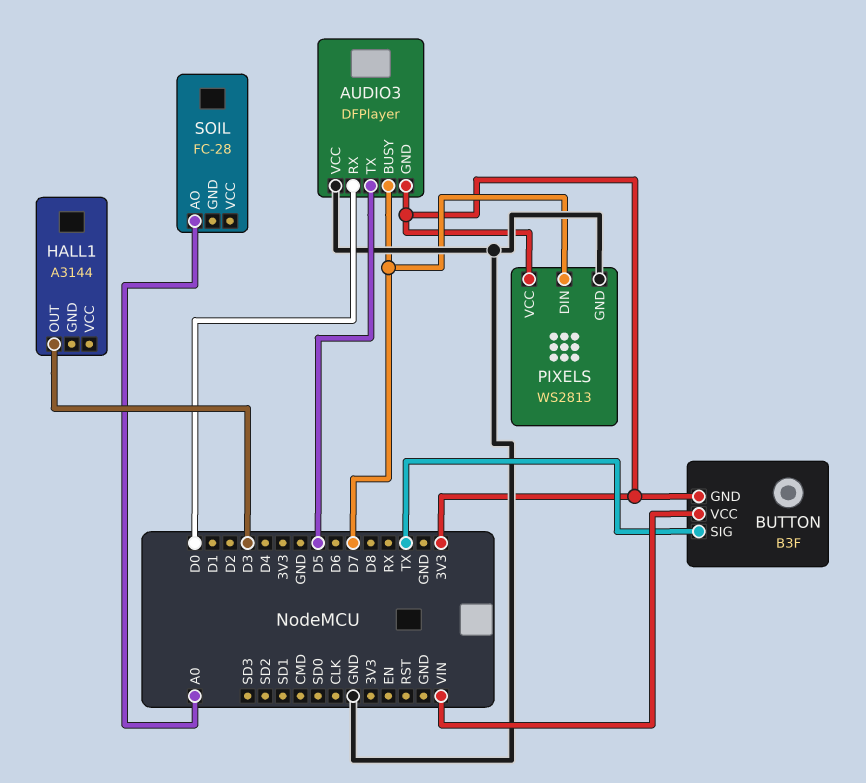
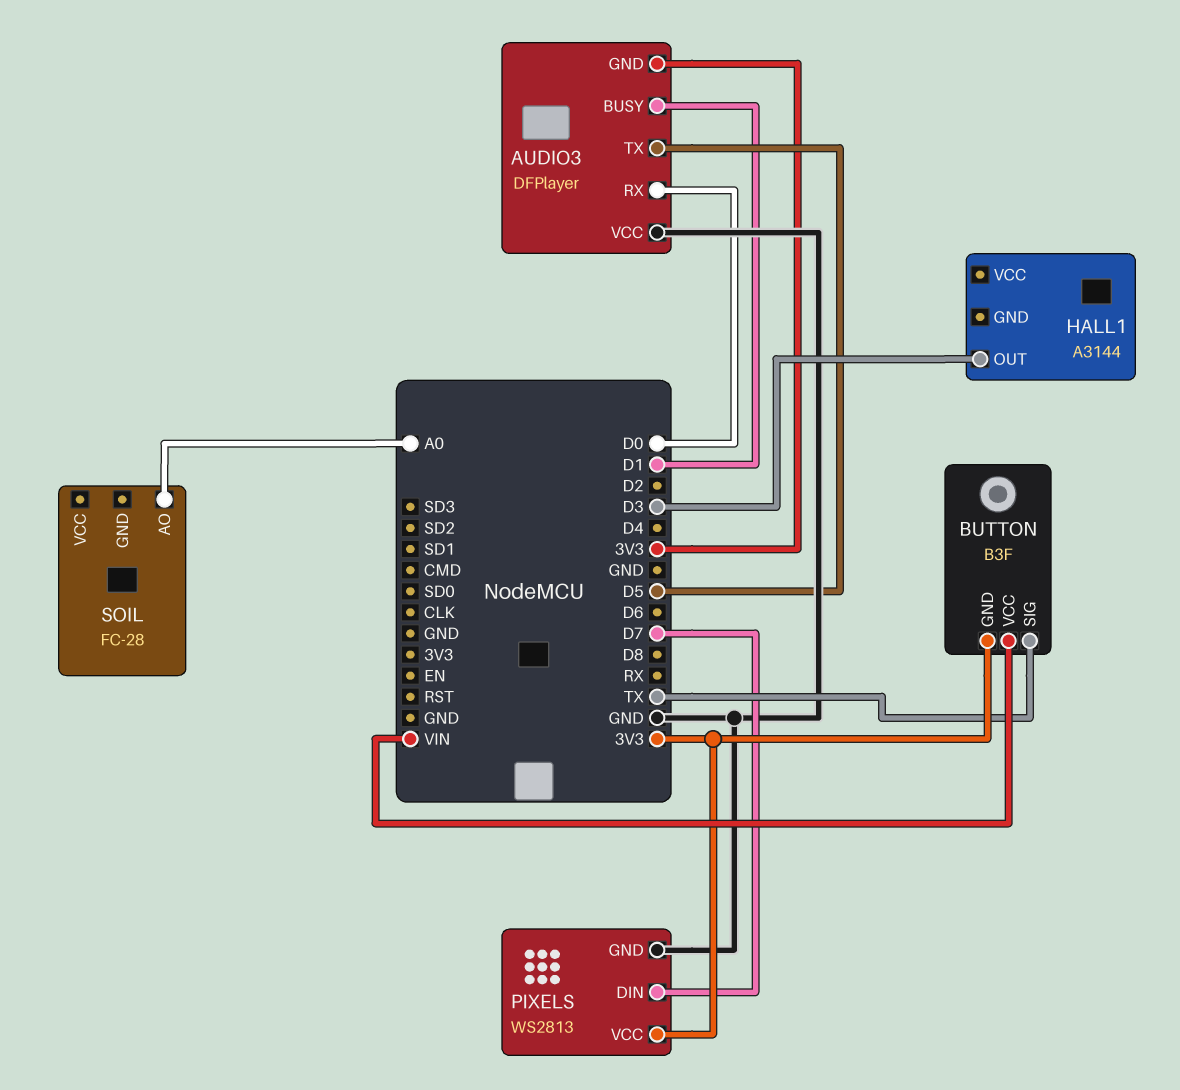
AUDIO3 pin BUSY: D7 -> D1

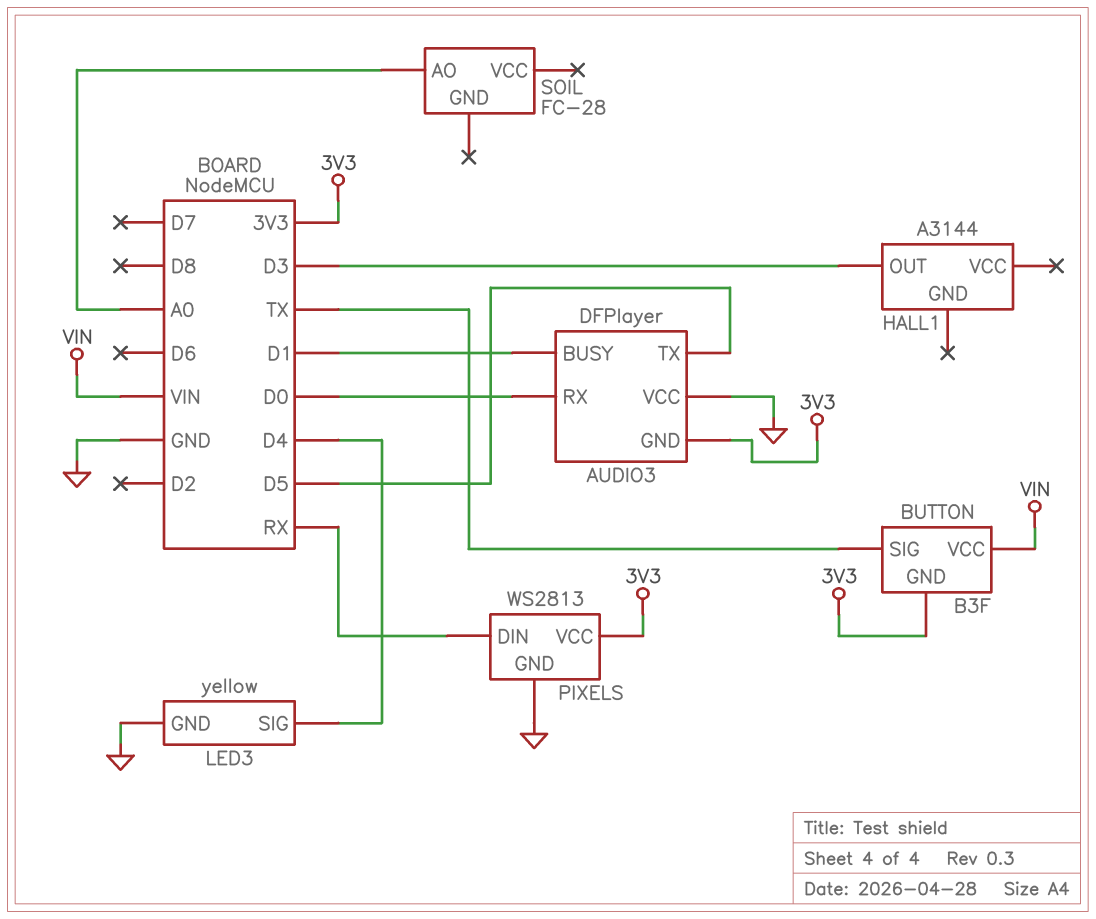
LED3: none -> yellow
LED3 pin GND: none -> GND
LED3 pin SIG: none -> D4
PIXELS pin DIN: D7 -> RX

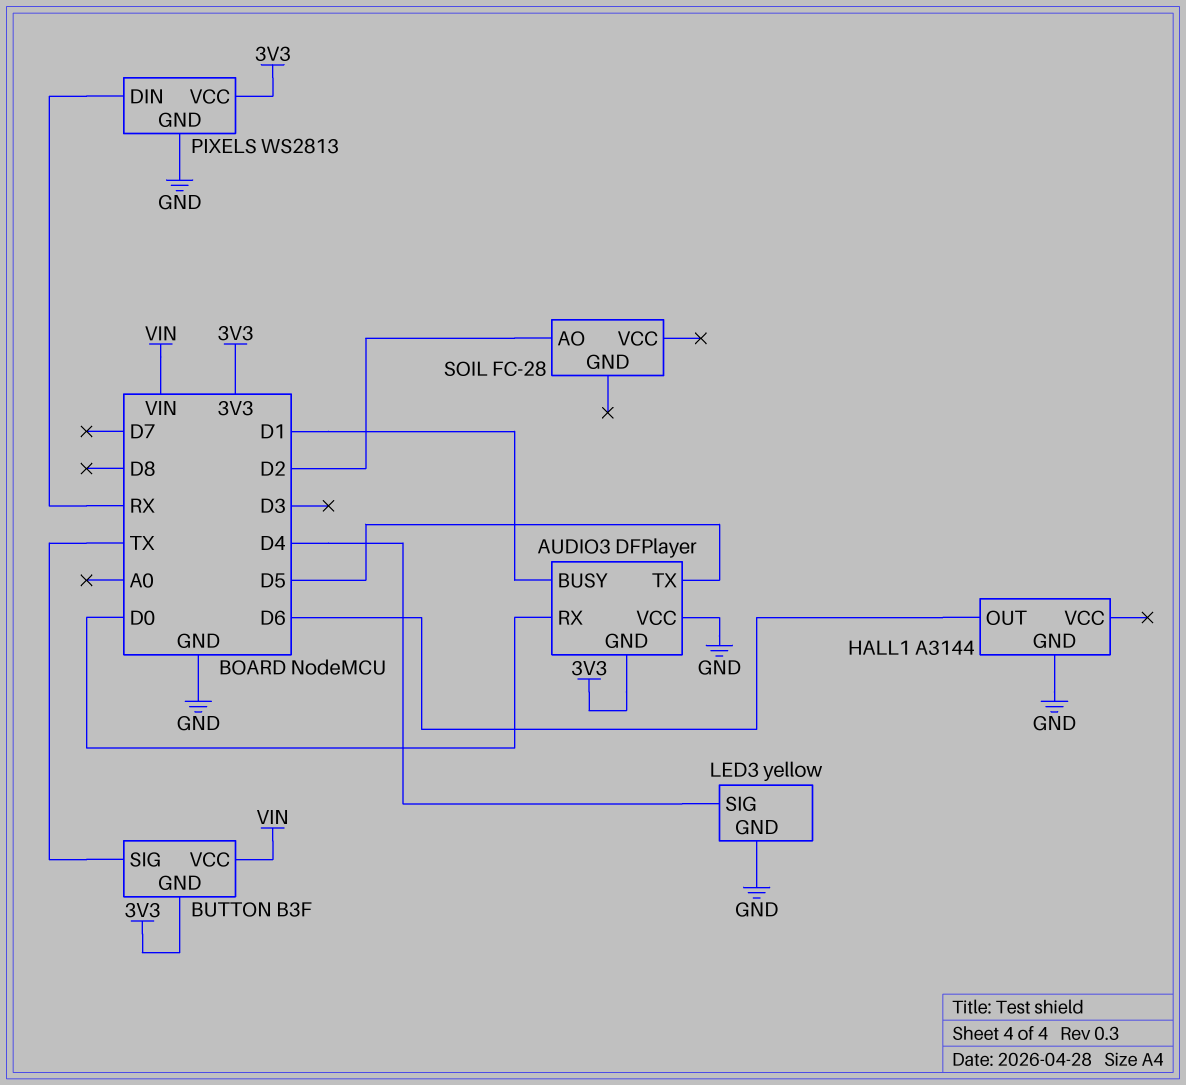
HALL1 pin GND: none -> GND
HALL1 pin OUT: D3 -> D6
SOIL pin AO: A0 -> D2

